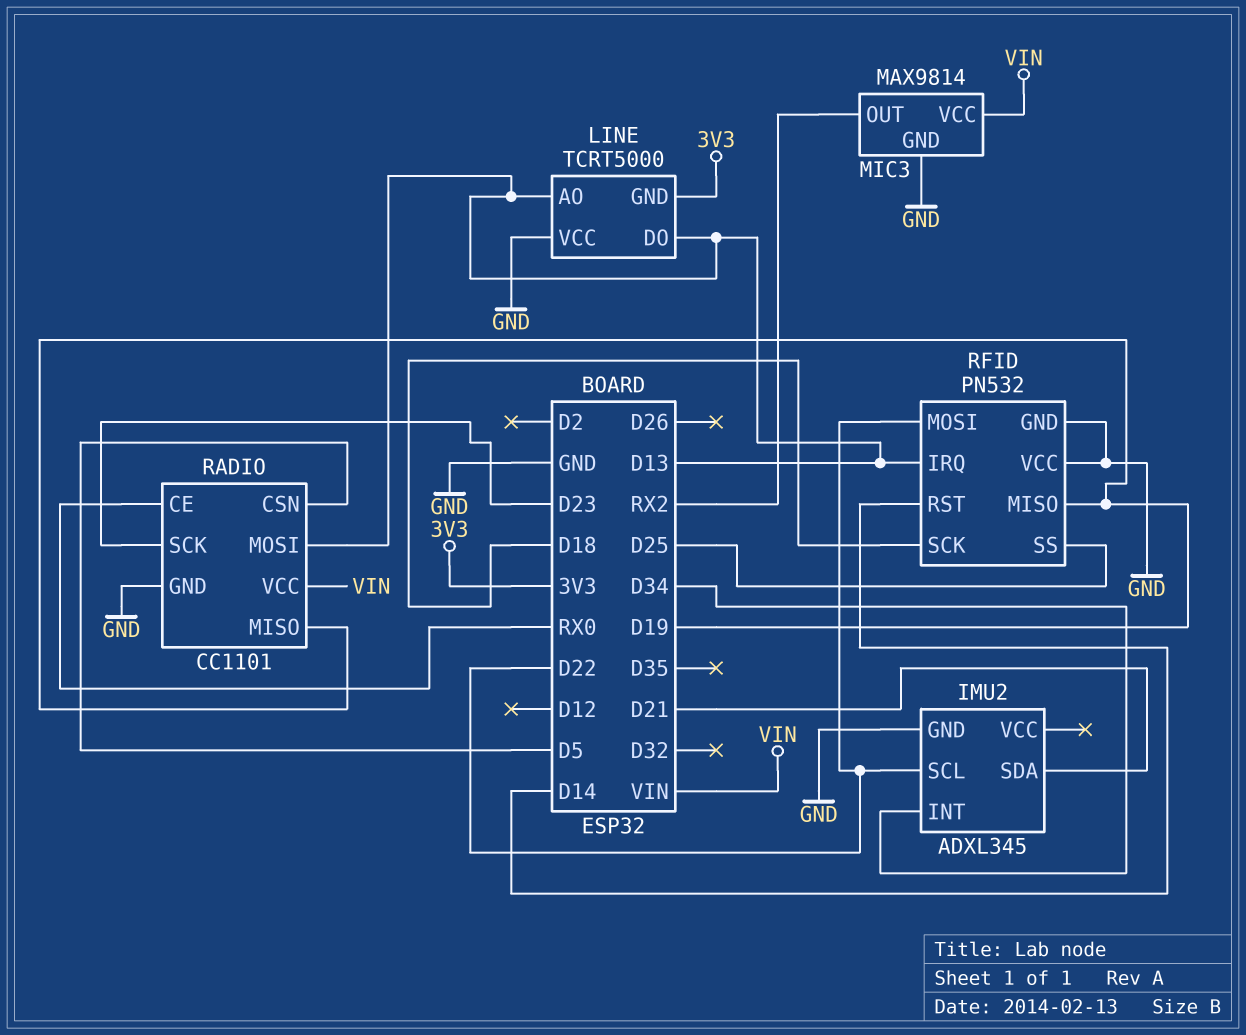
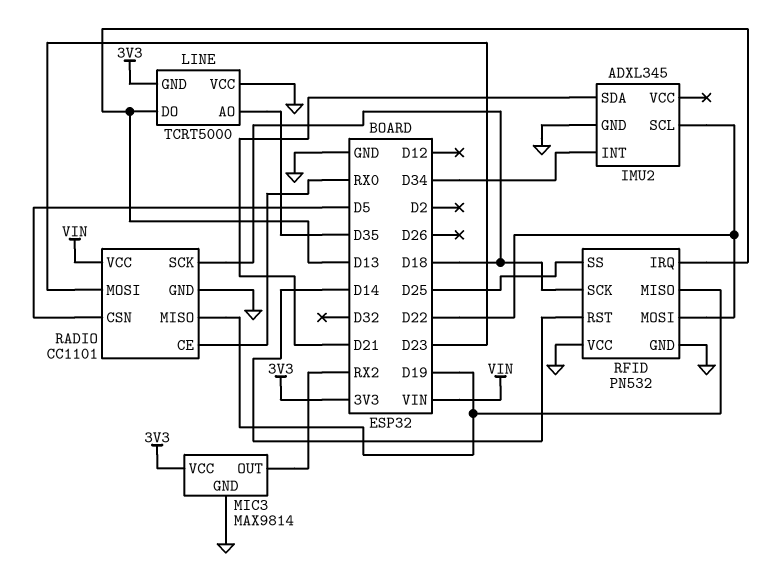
LINE pin AO: D13 -> D35
MIC3 pin VCC: VIN -> 3V3
RADIO pin MOSI: D13 -> D23
RADIO pin SCK: D23 -> D18

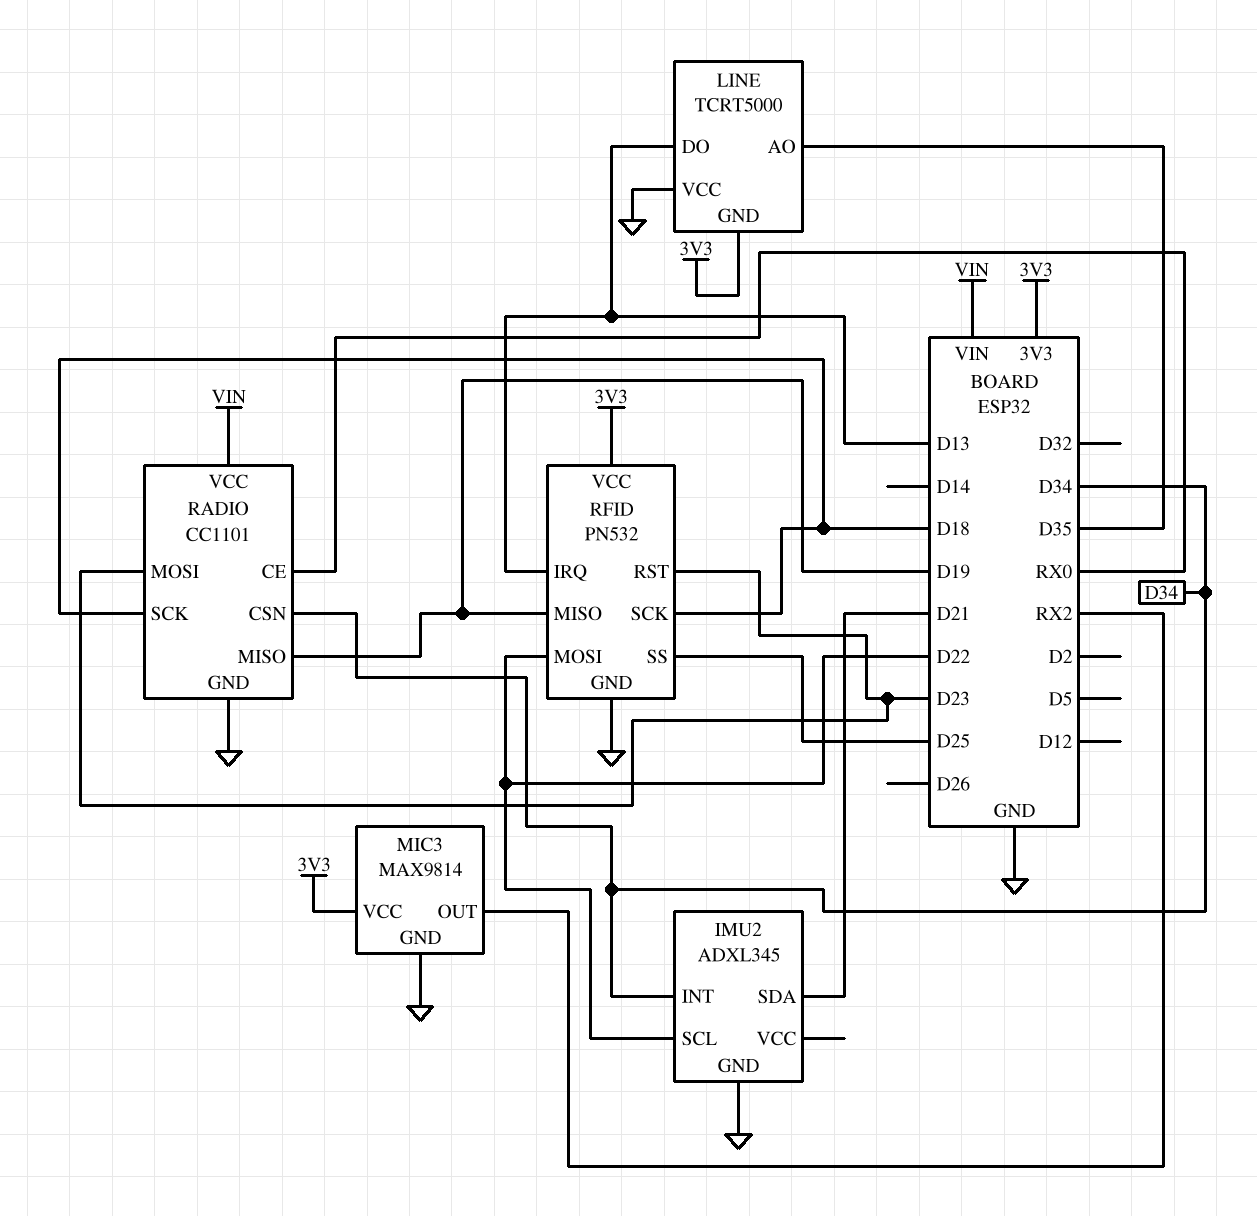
RADIO pin CSN: D5 -> D34
RFID pin RST: D14 -> D23
RFID pin VCC: GND -> 3V3

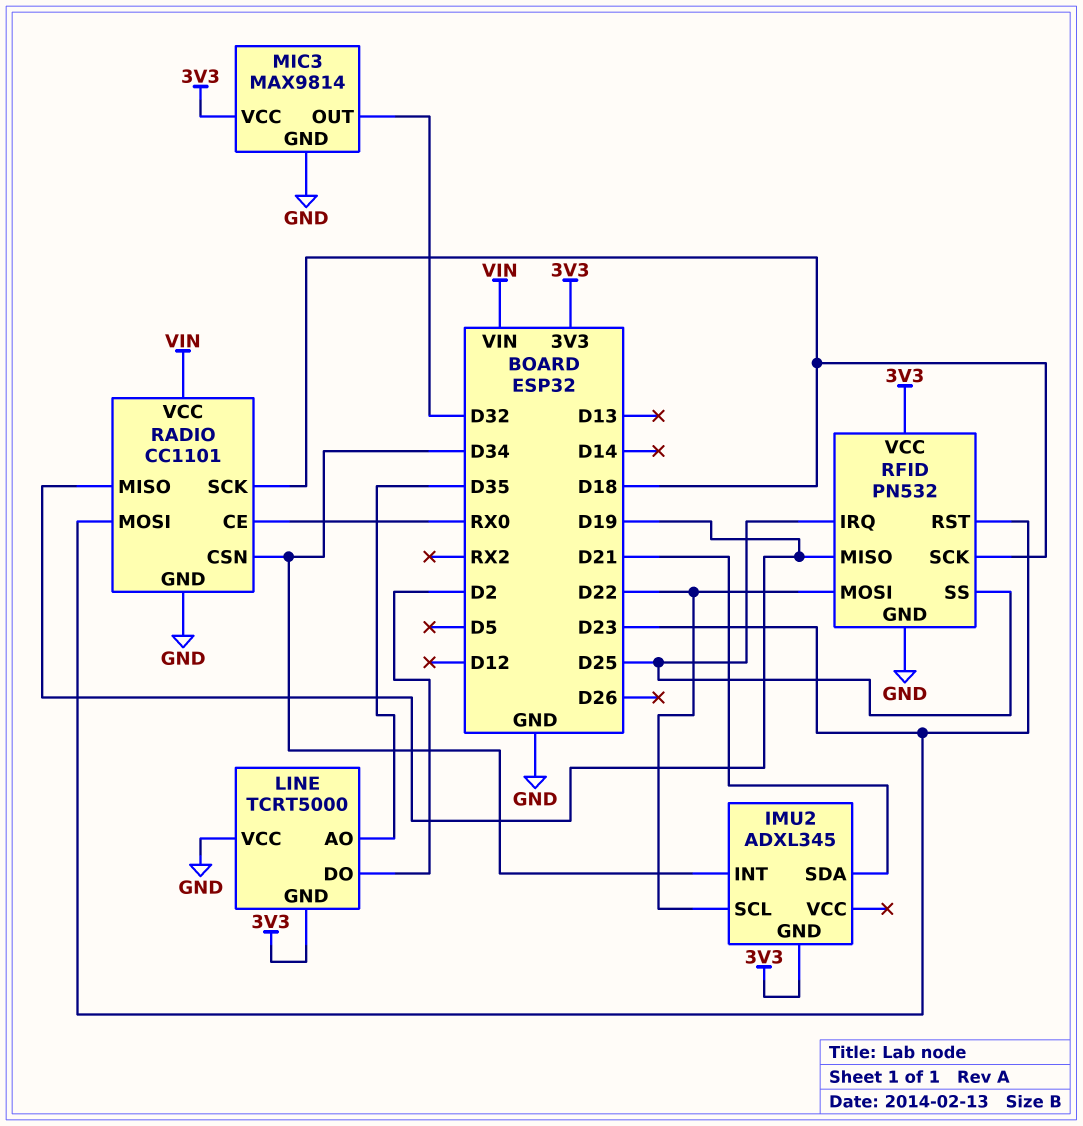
IMU2 pin GND: GND -> 3V3
LINE pin DO: D13 -> D2
MIC3 pin OUT: RX2 -> D32
RFID pin IRQ: D13 -> D25

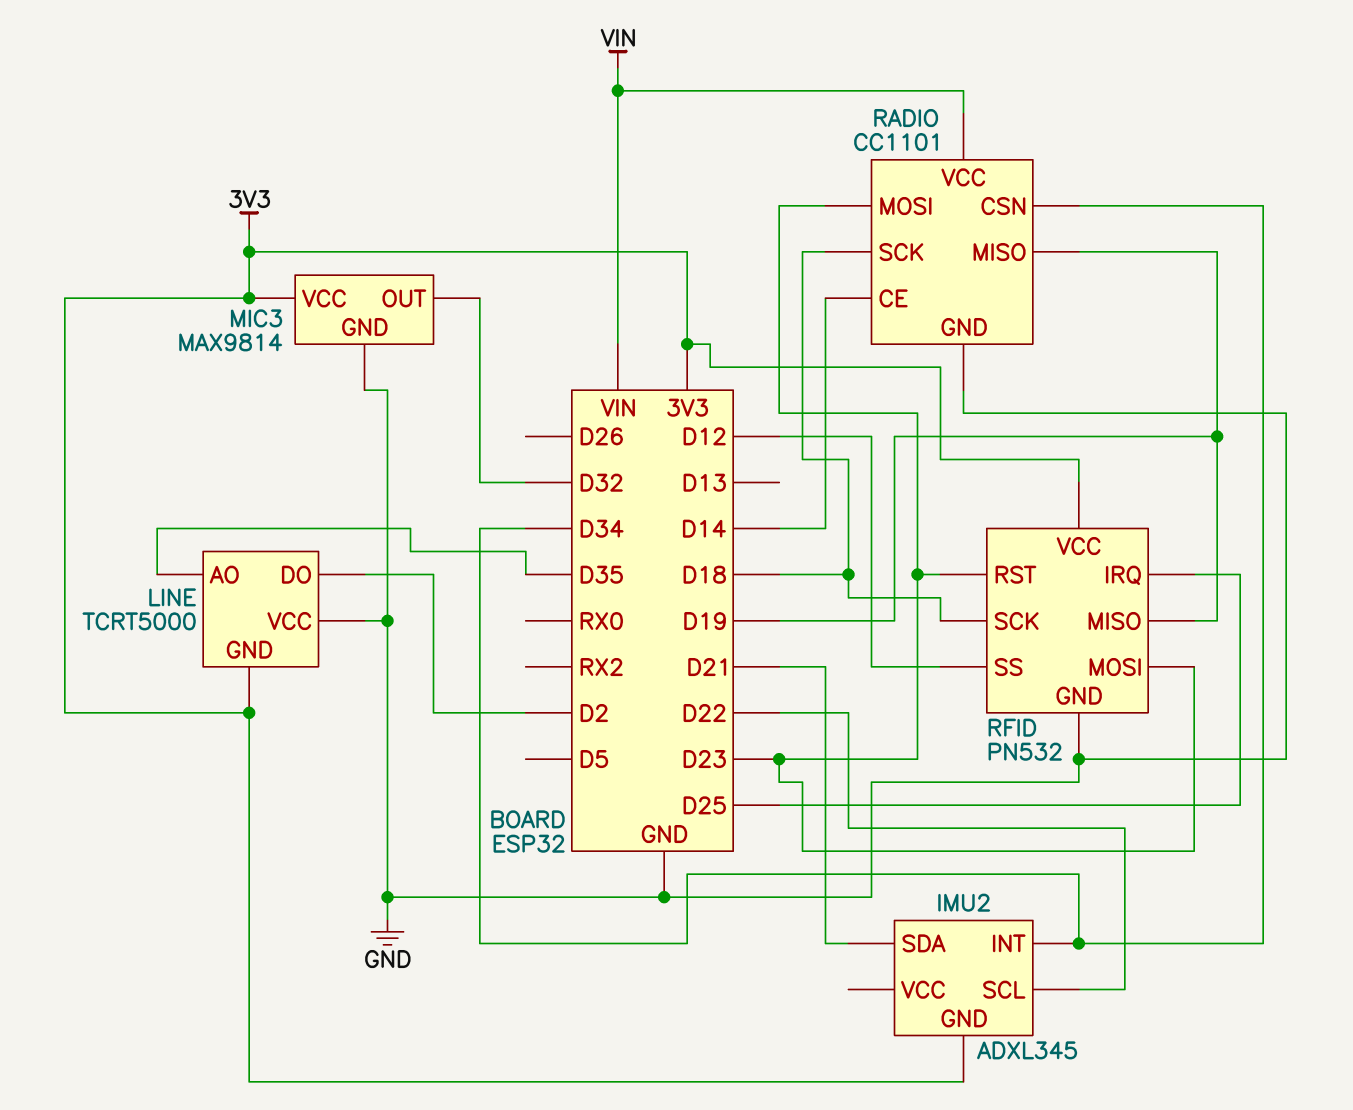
RADIO pin CE: RX0 -> D14
RFID pin MOSI: D22 -> D23
RFID pin SS: D25 -> D12

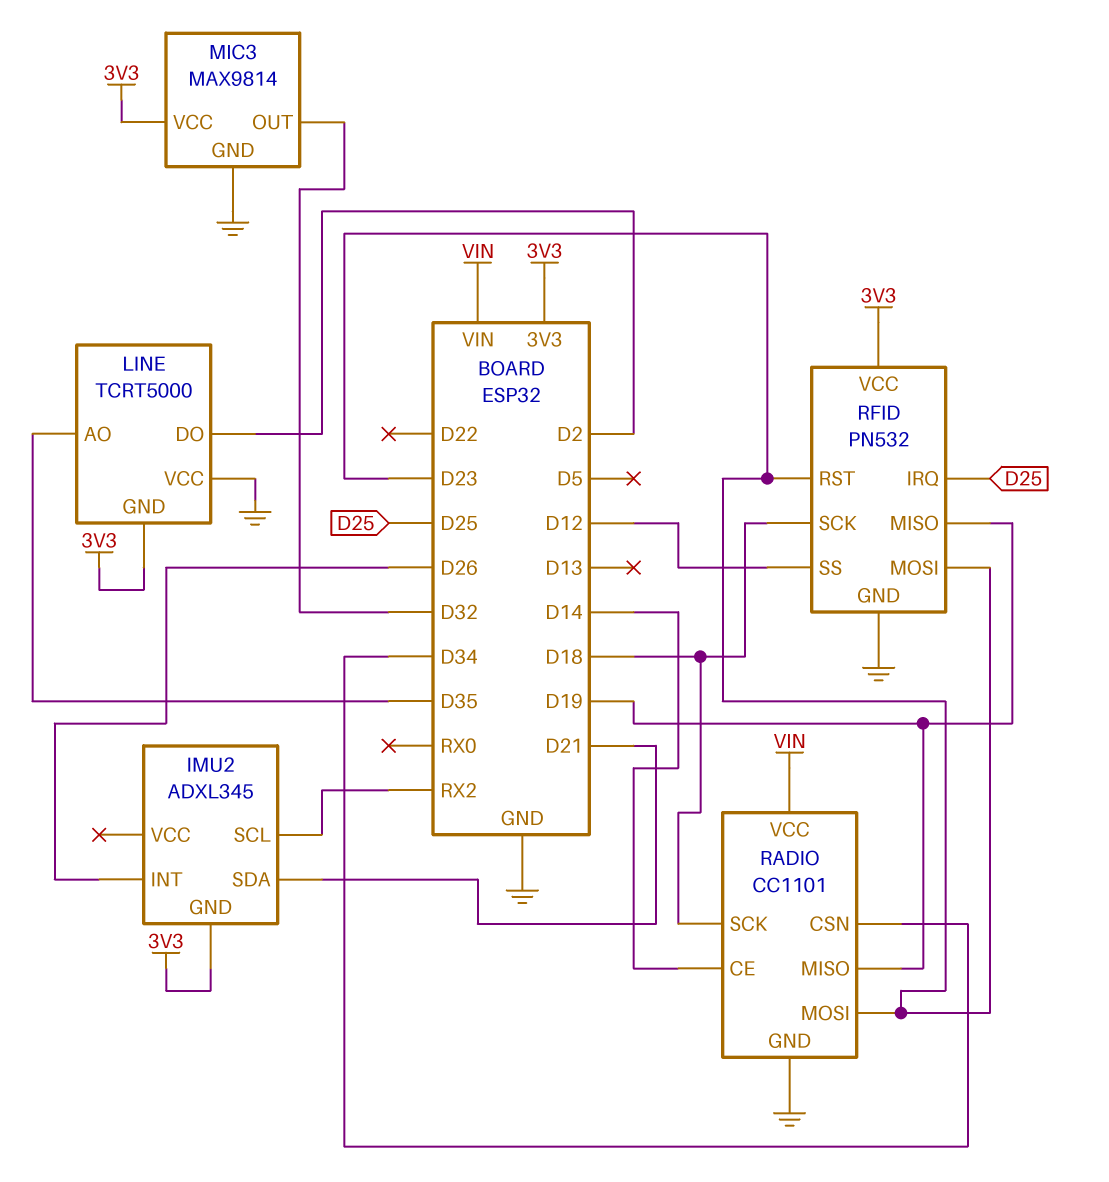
IMU2 pin INT: D34 -> D26
IMU2 pin SCL: D22 -> RX2

